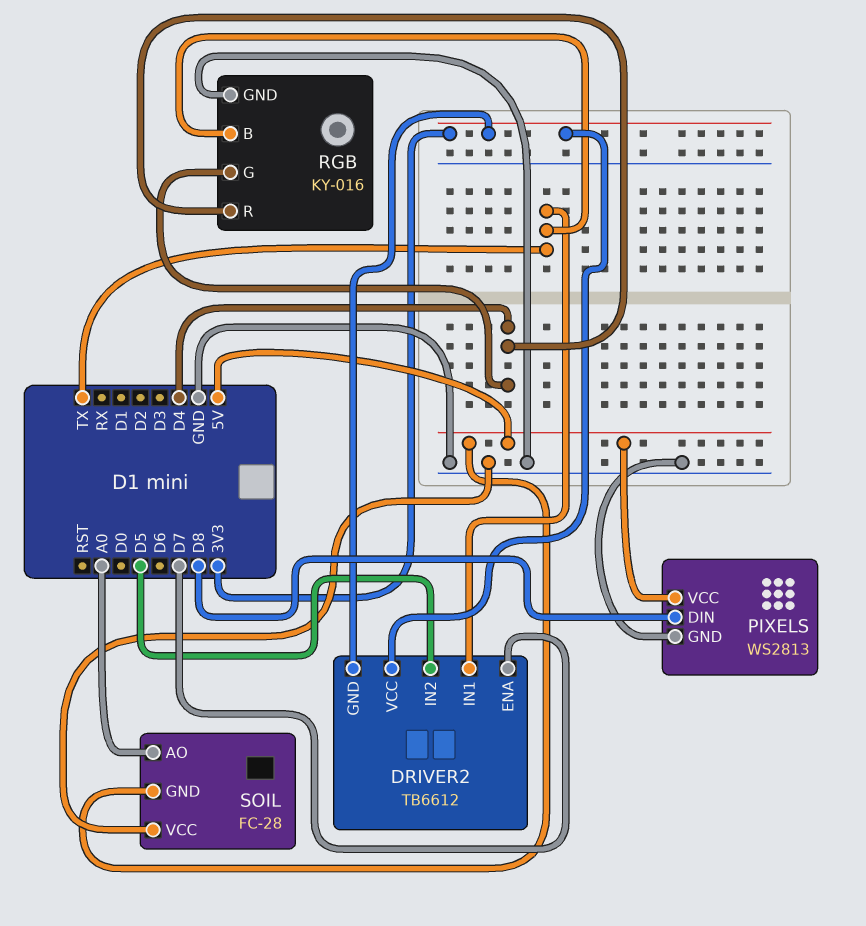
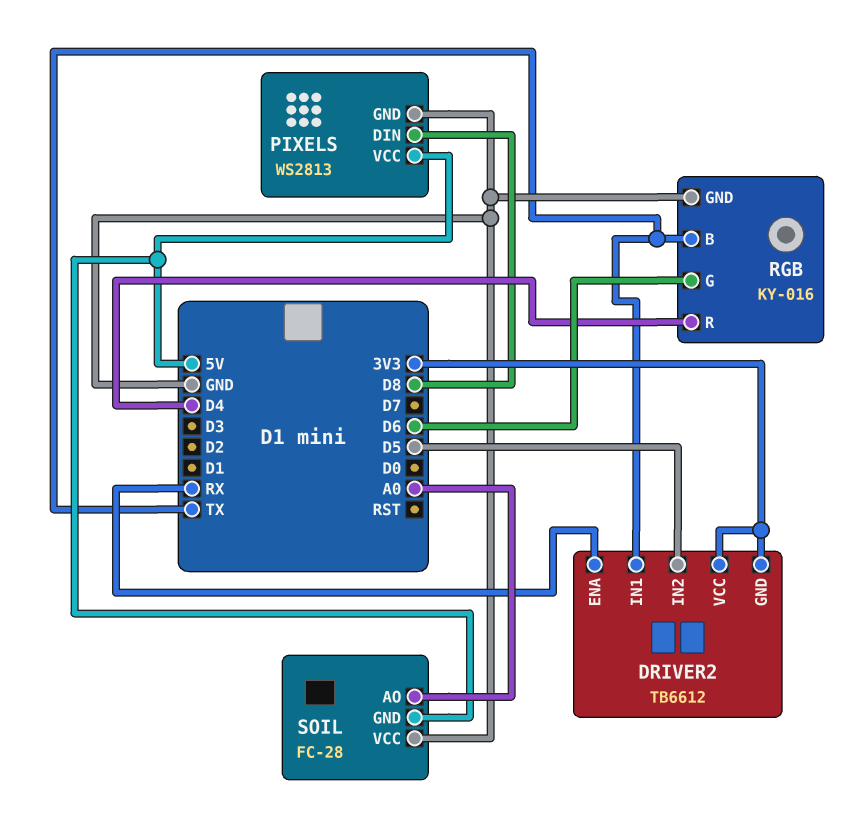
DRIVER2 pin ENA: D7 -> RX
RGB pin G: D4 -> D6

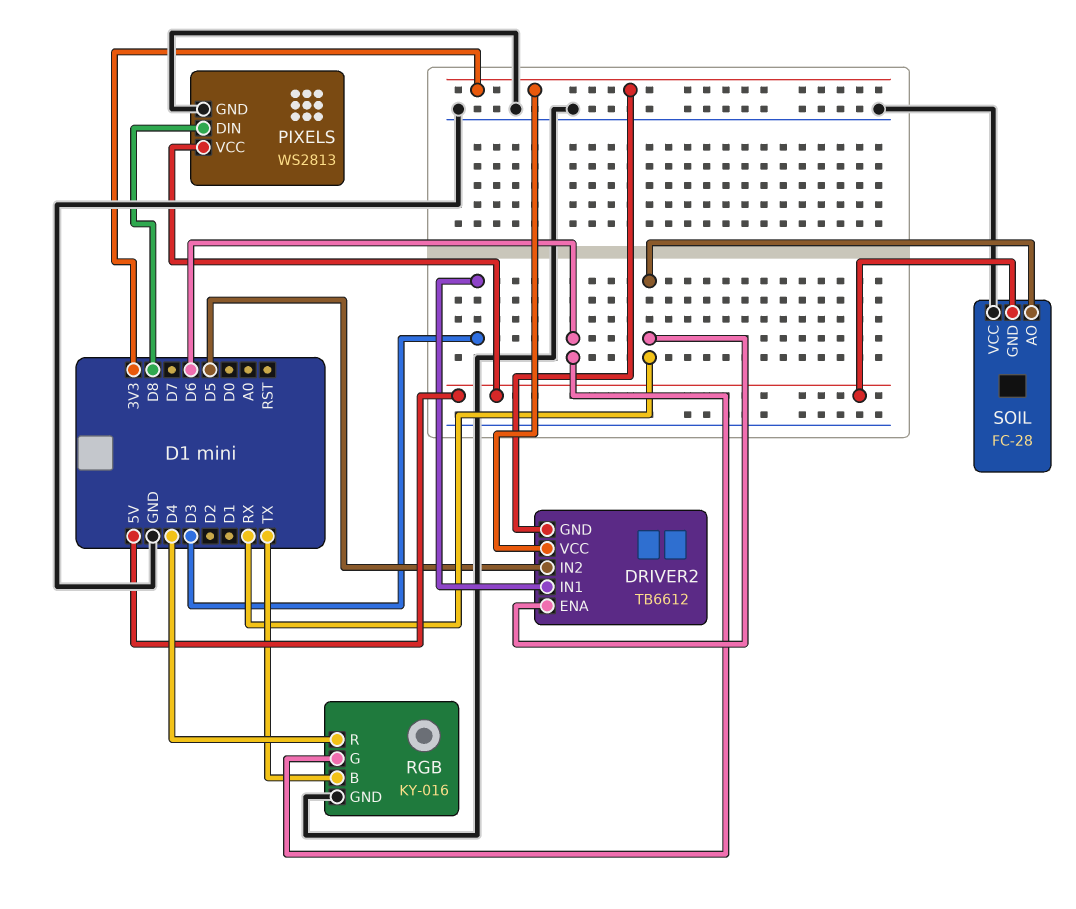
DRIVER2 pin IN1: TX -> D3
SOIL pin AO: A0 -> RX

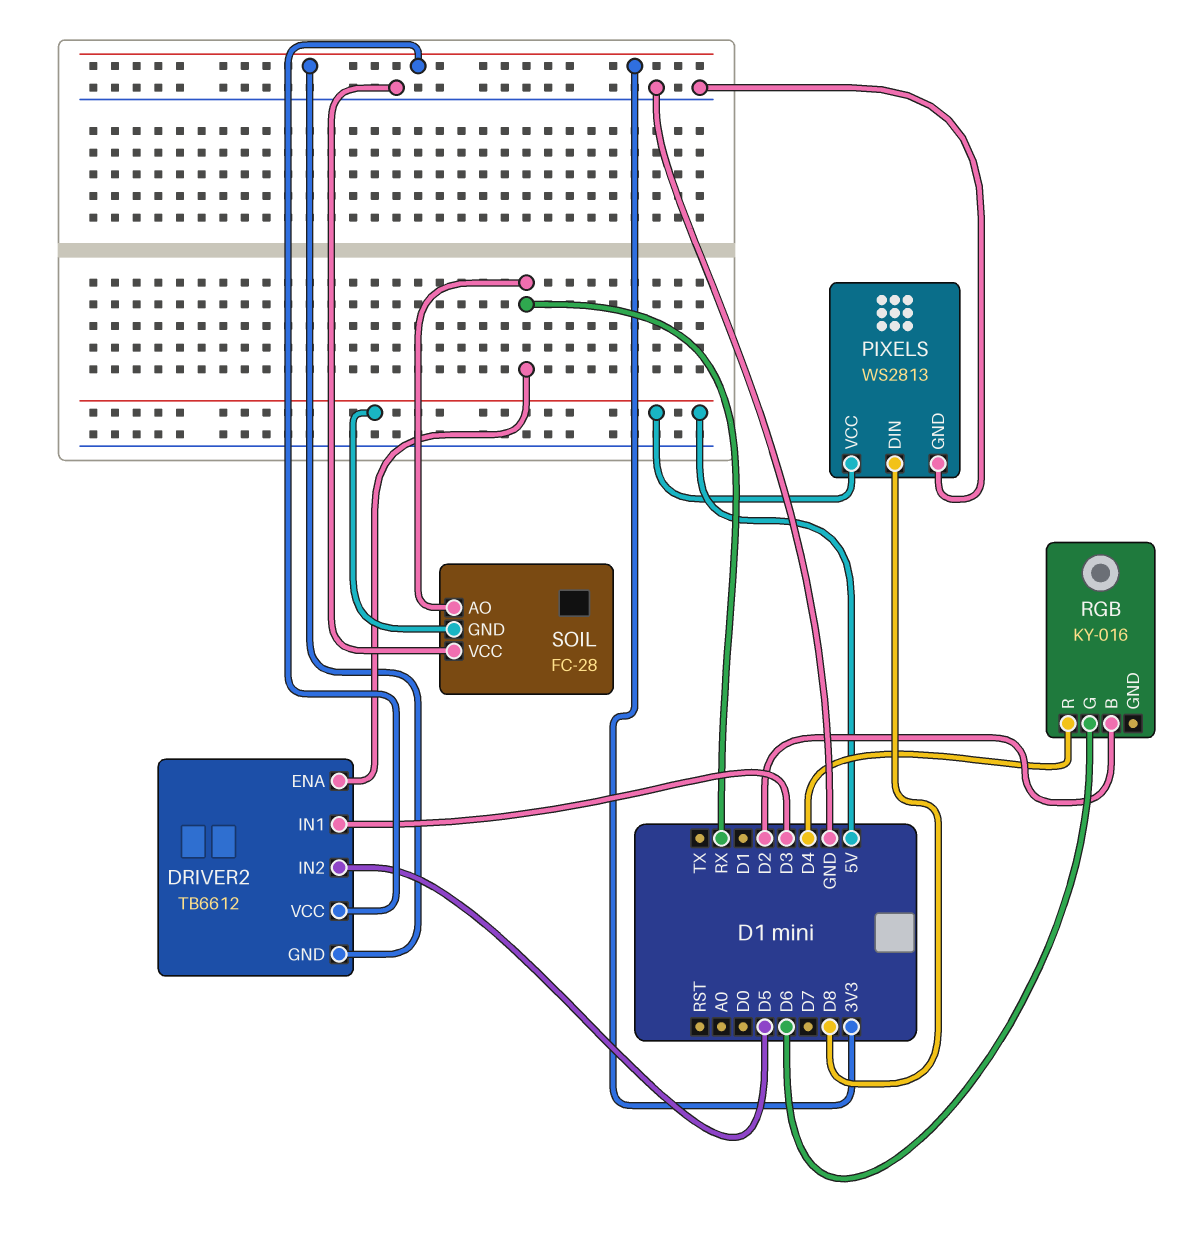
RGB pin B: TX -> D2
RGB pin GND: GND -> none

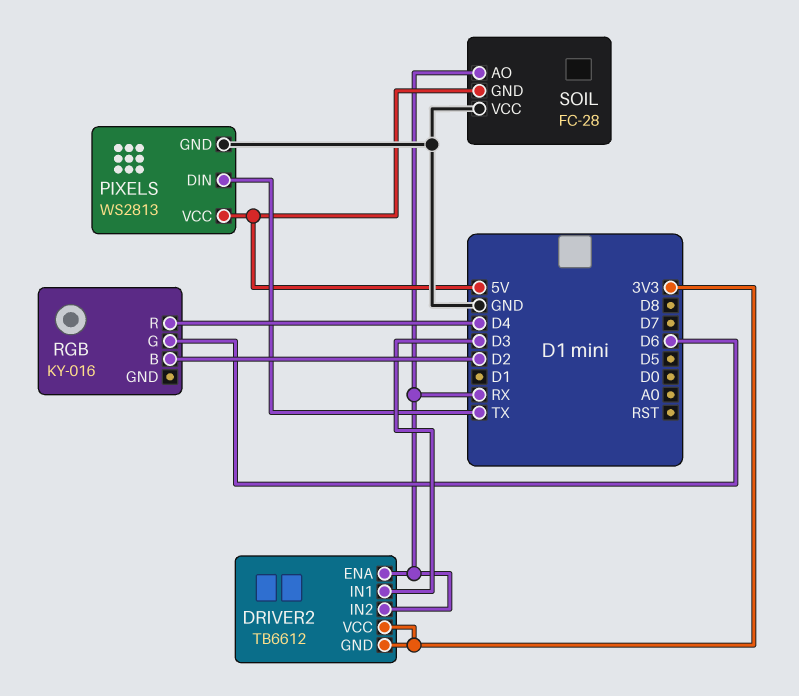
DRIVER2 pin IN2: D5 -> RX
PIXELS pin DIN: D8 -> TX

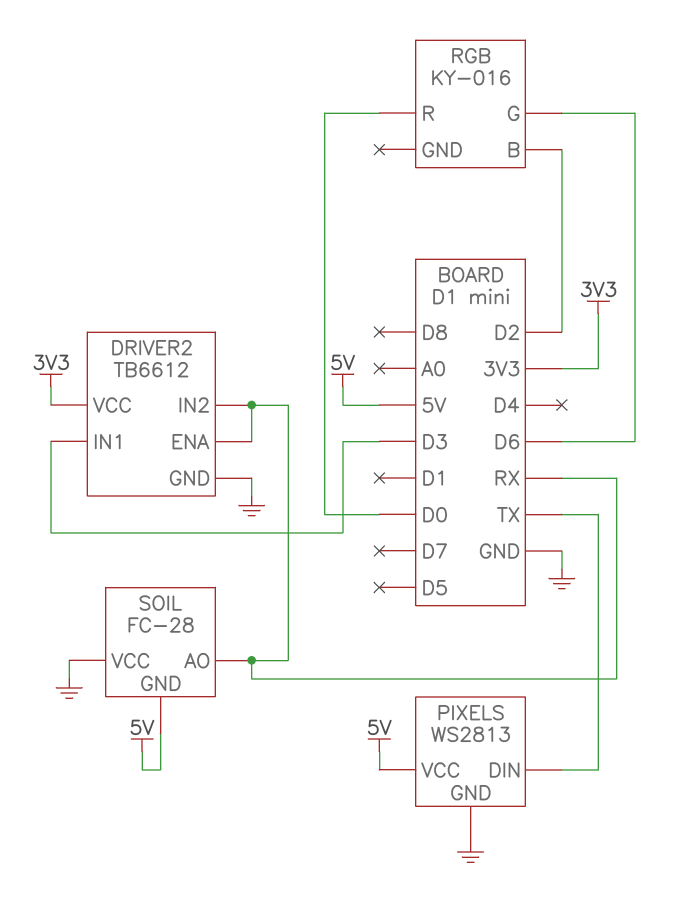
DRIVER2 pin GND: 3V3 -> GND
RGB pin R: D4 -> D0

